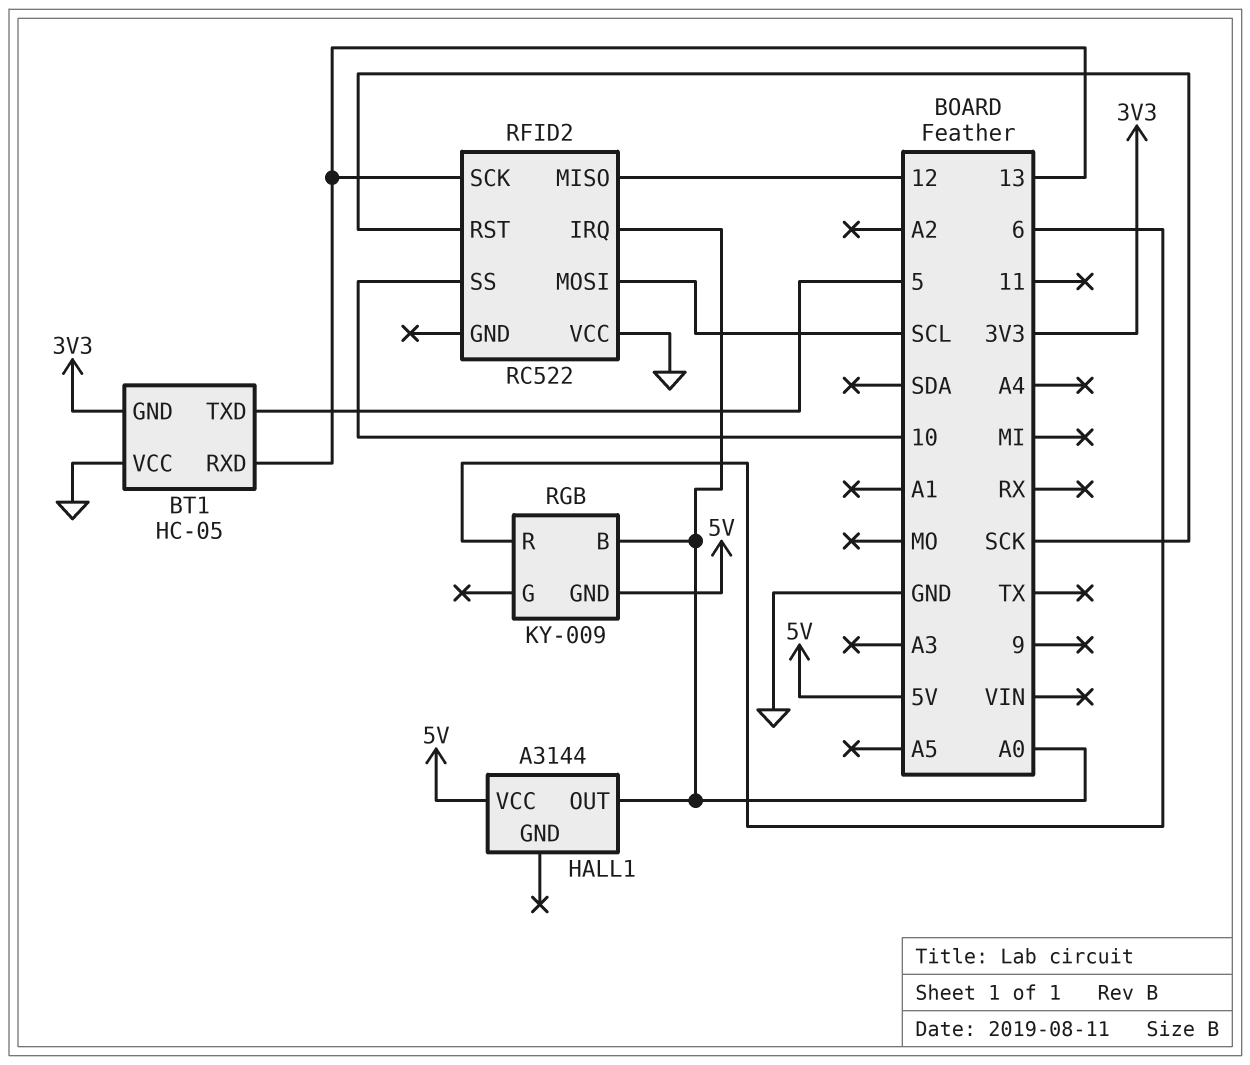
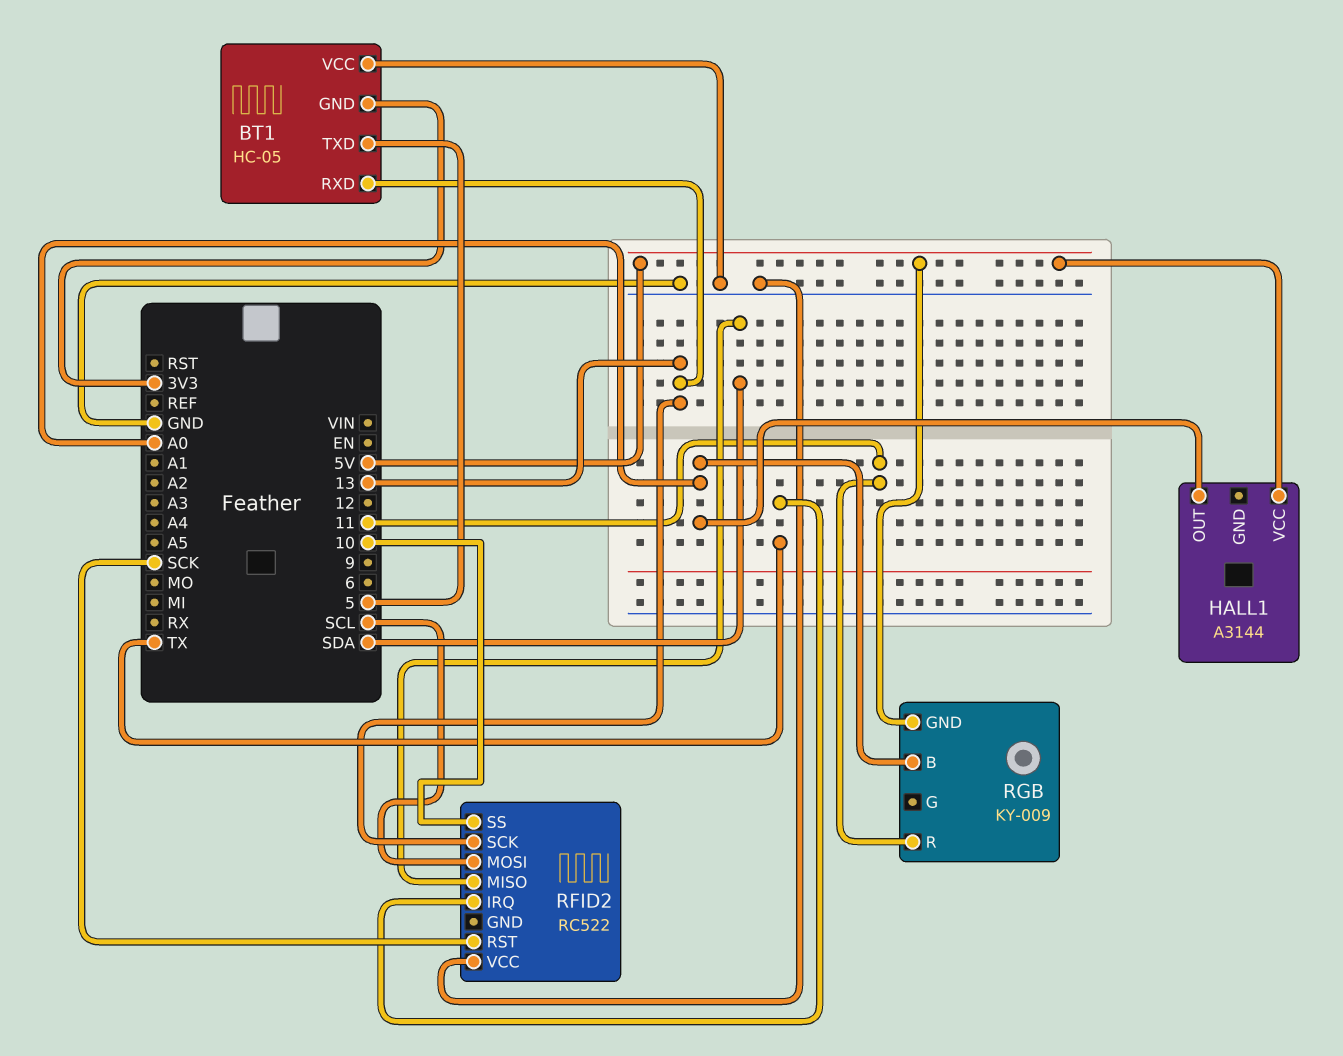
RFID2 pin IRQ: A0 -> TX
RFID2 pin MISO: 12 -> SDA
RGB pin R: 6 -> 11

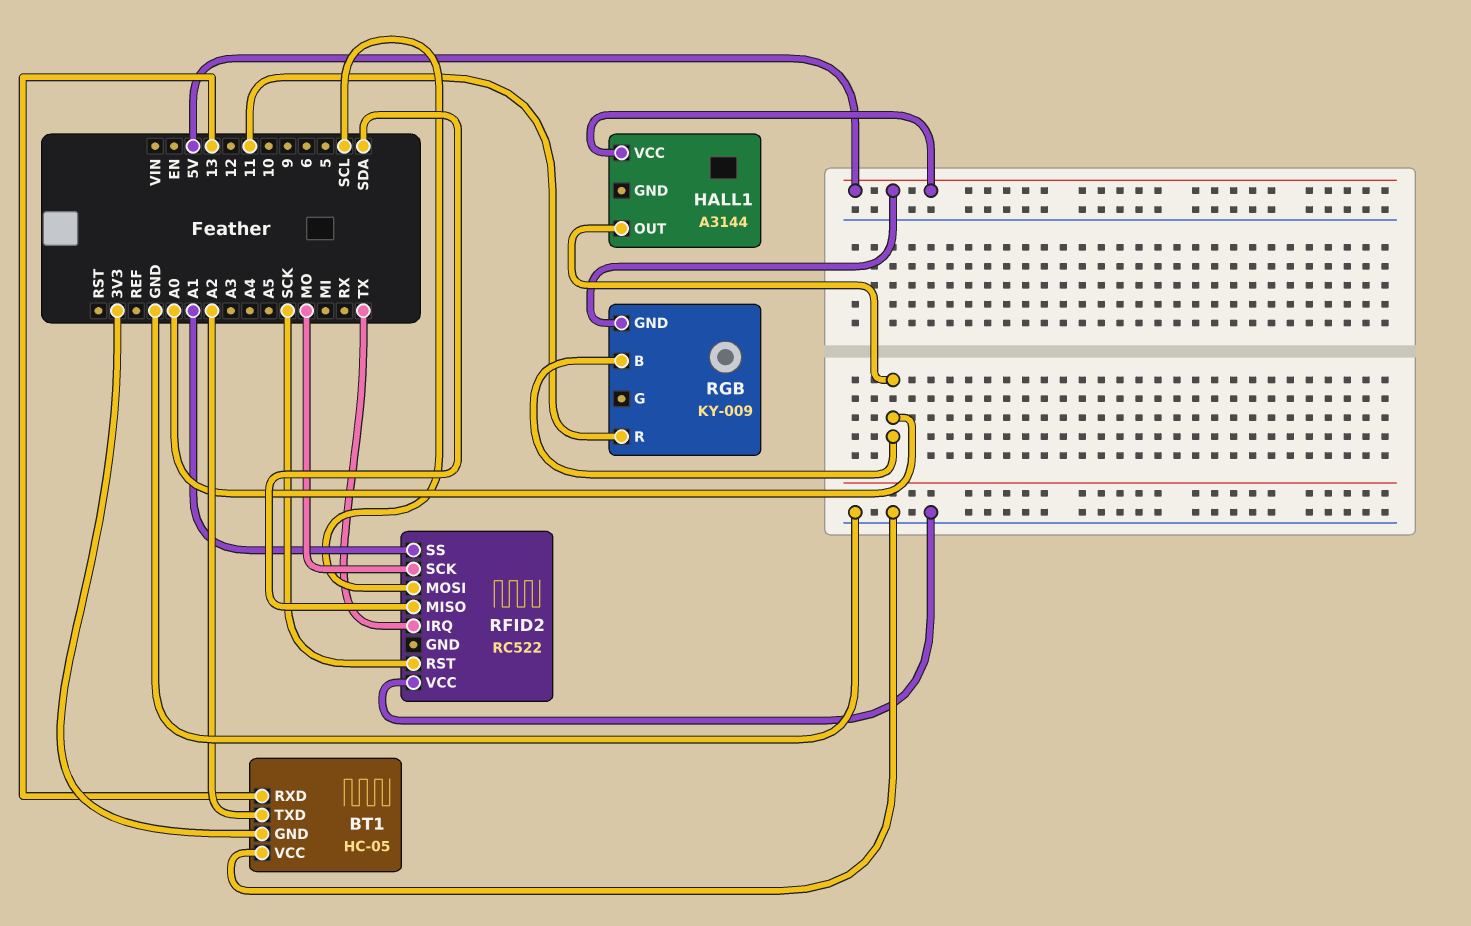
BT1 pin TXD: 5 -> A2
RFID2 pin SCK: 13 -> MO
RFID2 pin SS: 10 -> A1

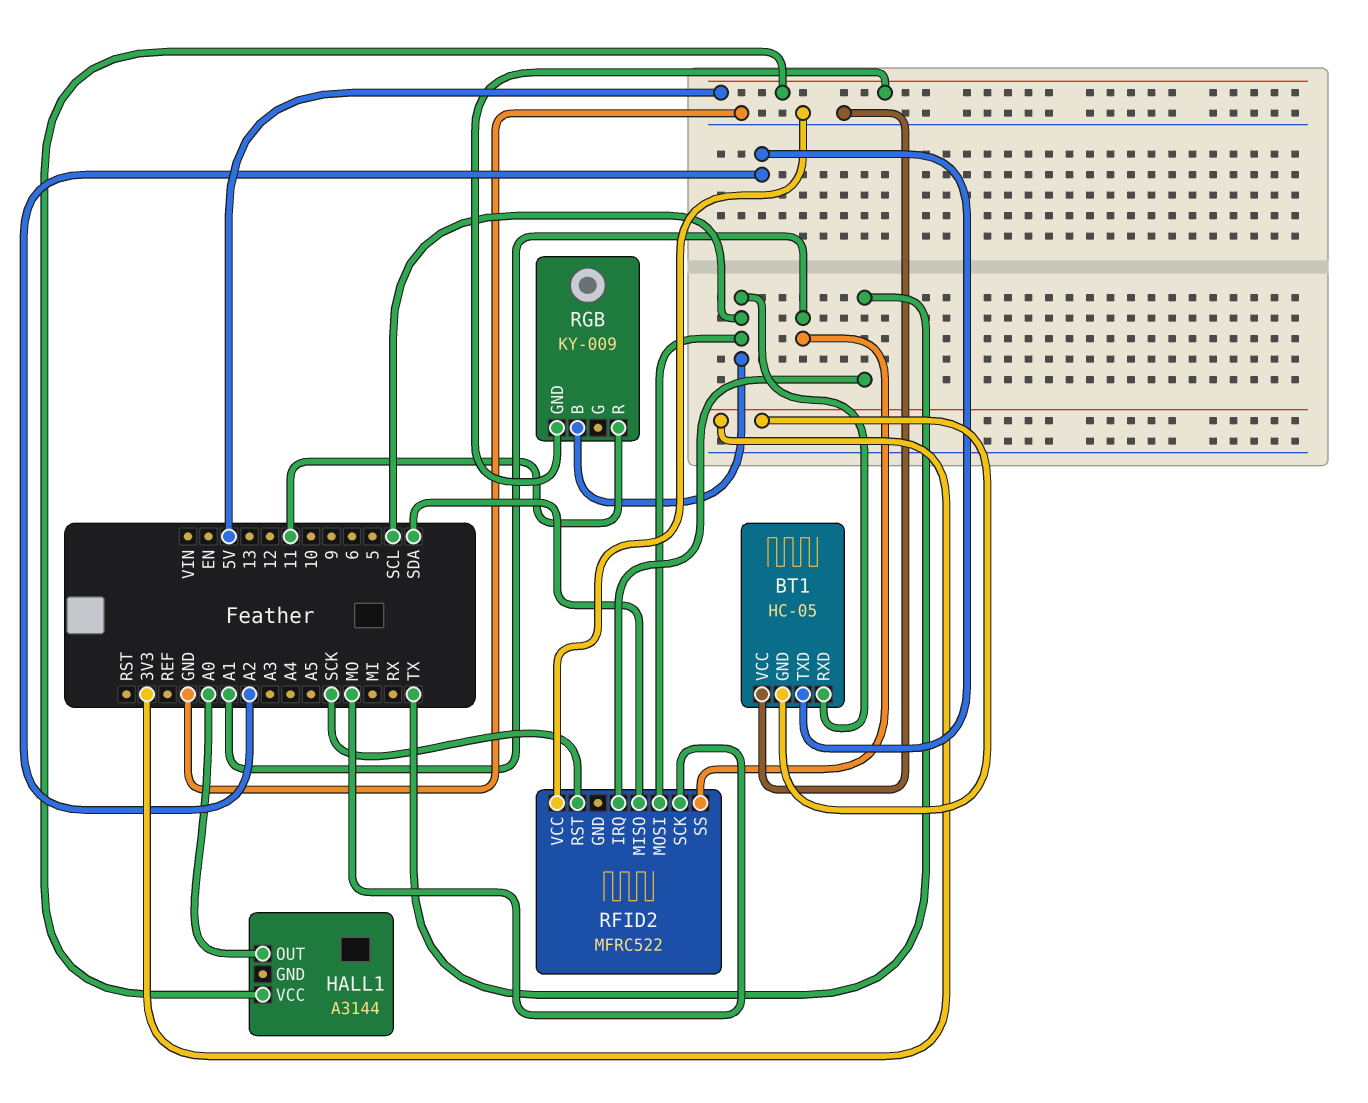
BT1 pin RXD: 13 -> SCL
RFID2: RC522 -> MFRC522
RGB pin B: A0 -> SCL

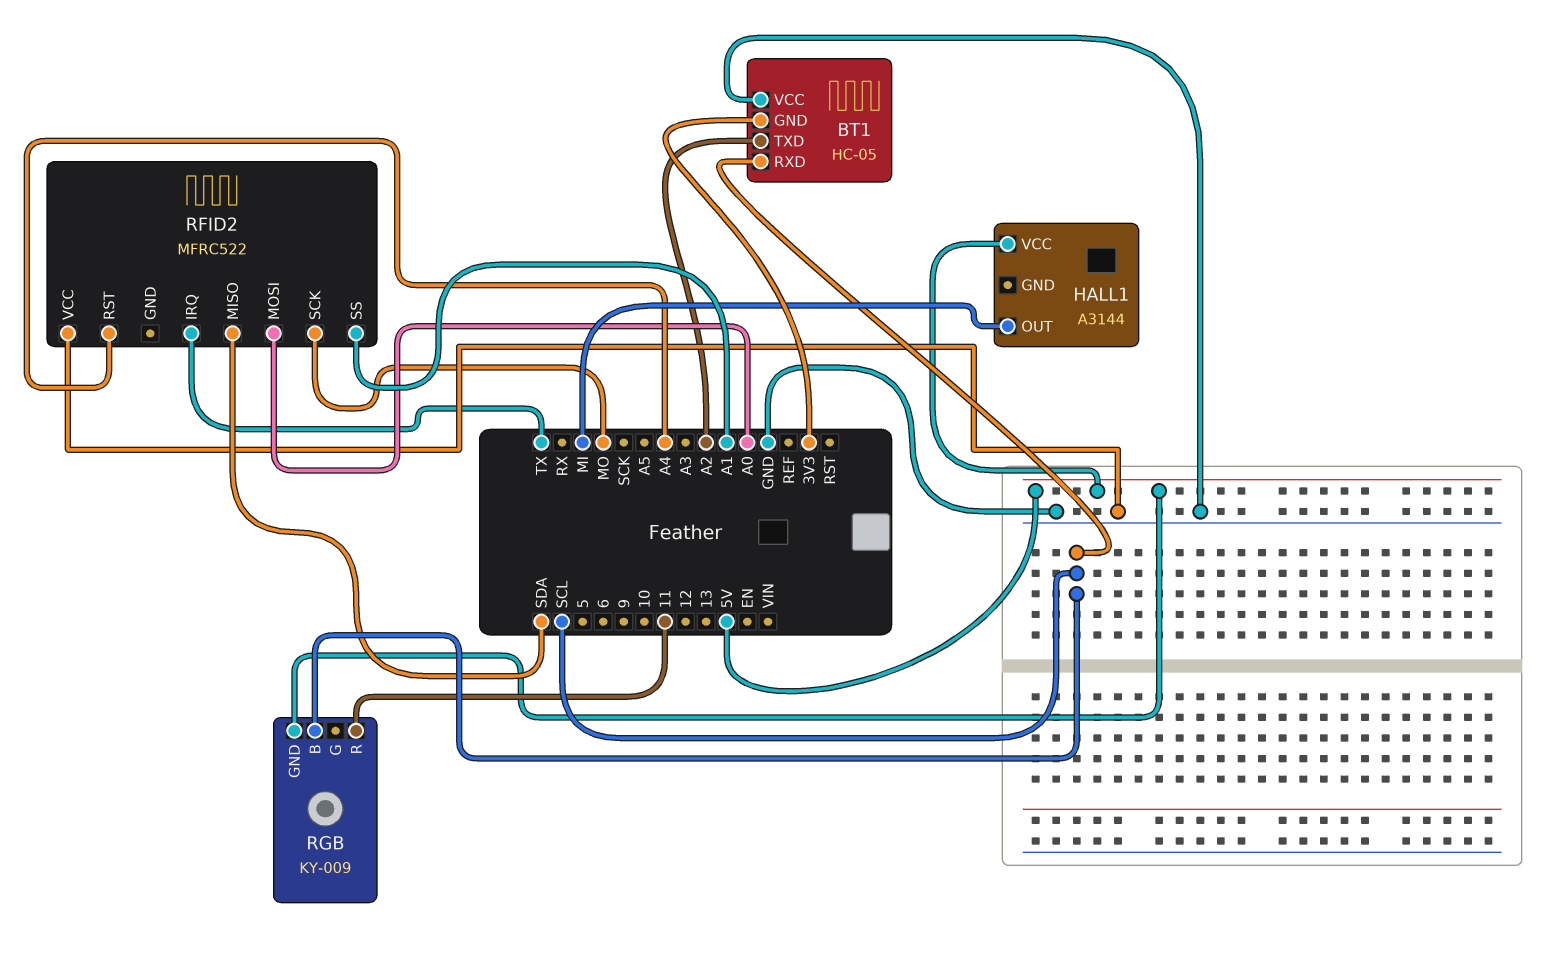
HALL1 pin OUT: A0 -> MI
RFID2 pin MOSI: SCL -> A0
RFID2 pin RST: SCK -> A4

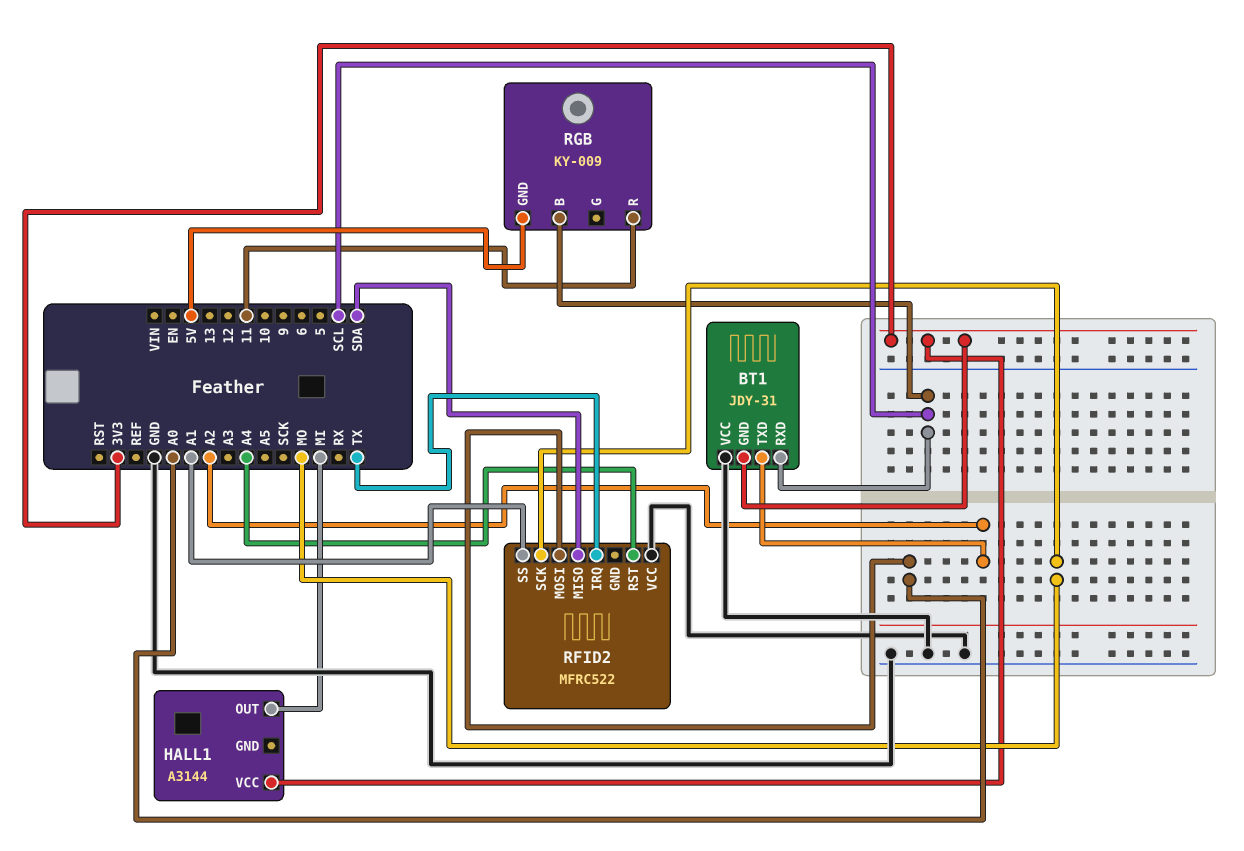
BT1: HC-05 -> JDY-31
HALL1 pin VCC: 5V -> 3V3

